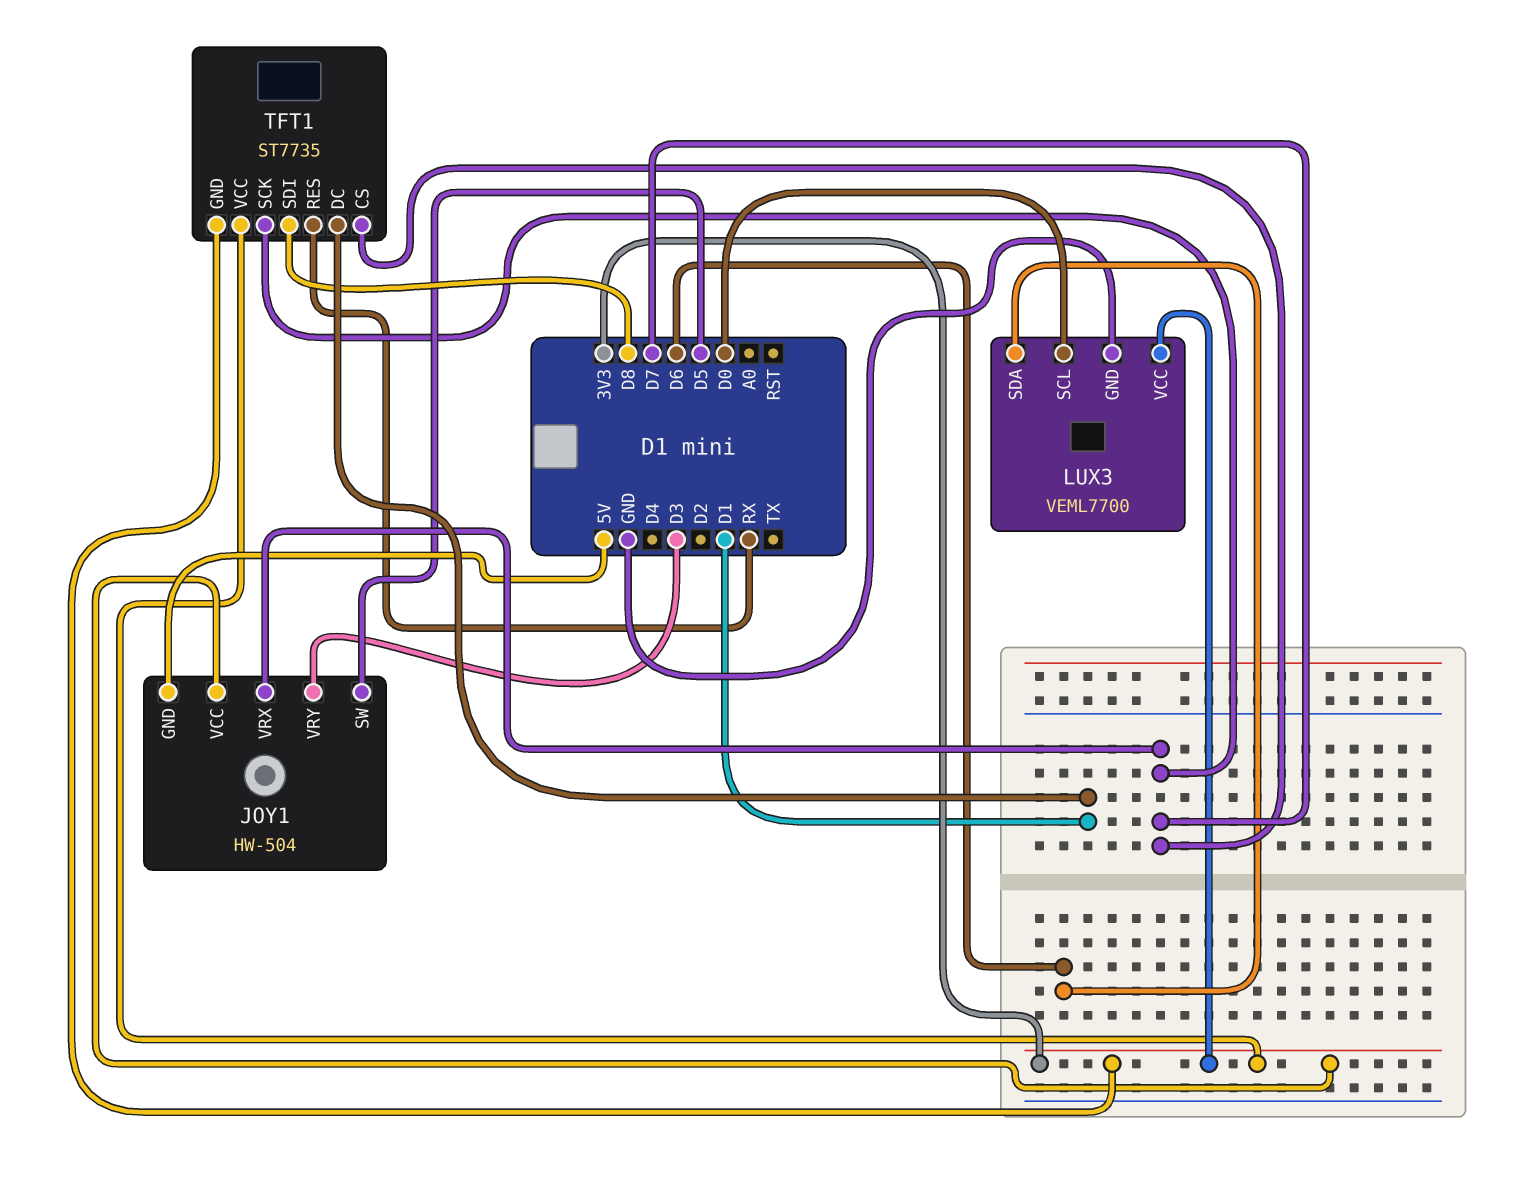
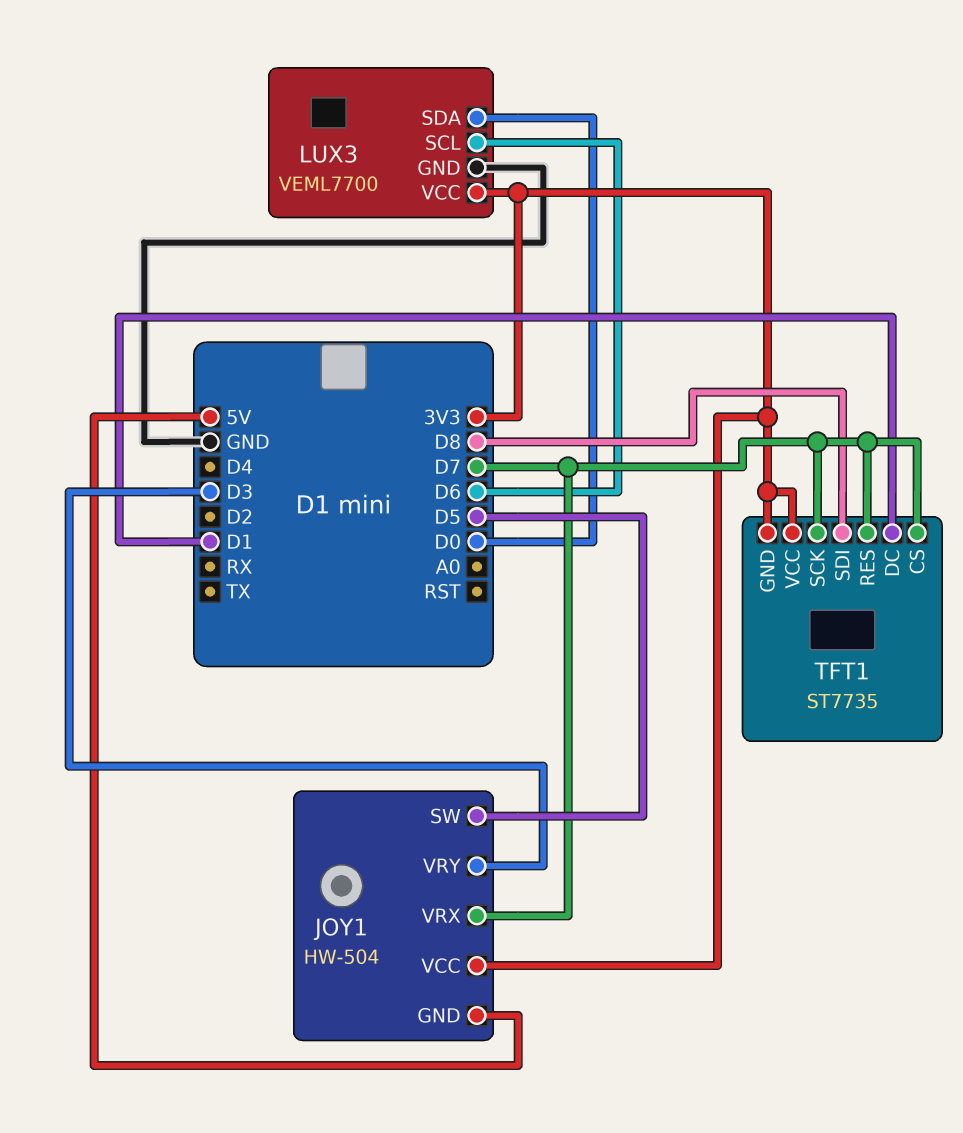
LUX3 pin SCL: D0 -> D6
LUX3 pin SDA: D6 -> D0
TFT1 pin RES: RX -> D7

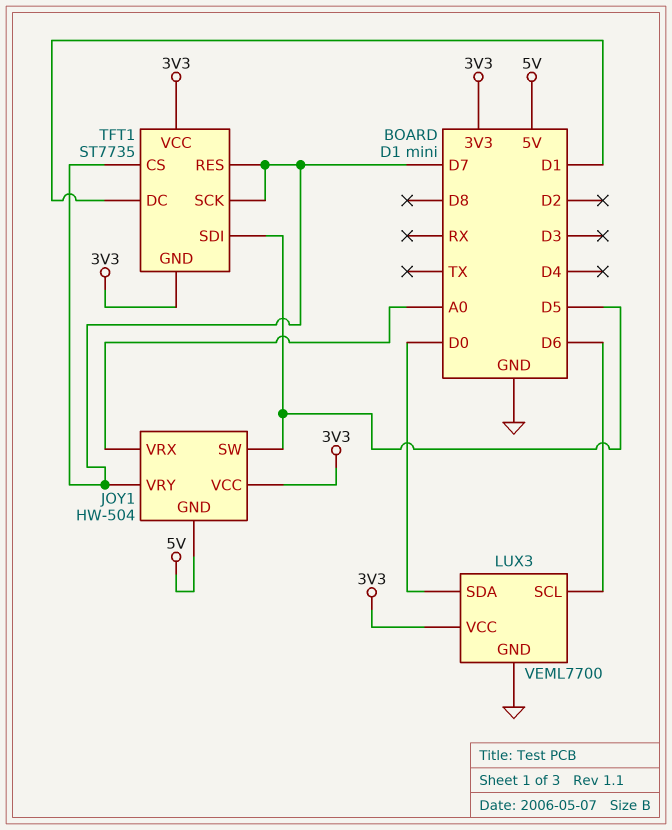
JOY1 pin VRX: D7 -> A0
JOY1 pin VRY: D3 -> D7
TFT1 pin SDI: D8 -> D5

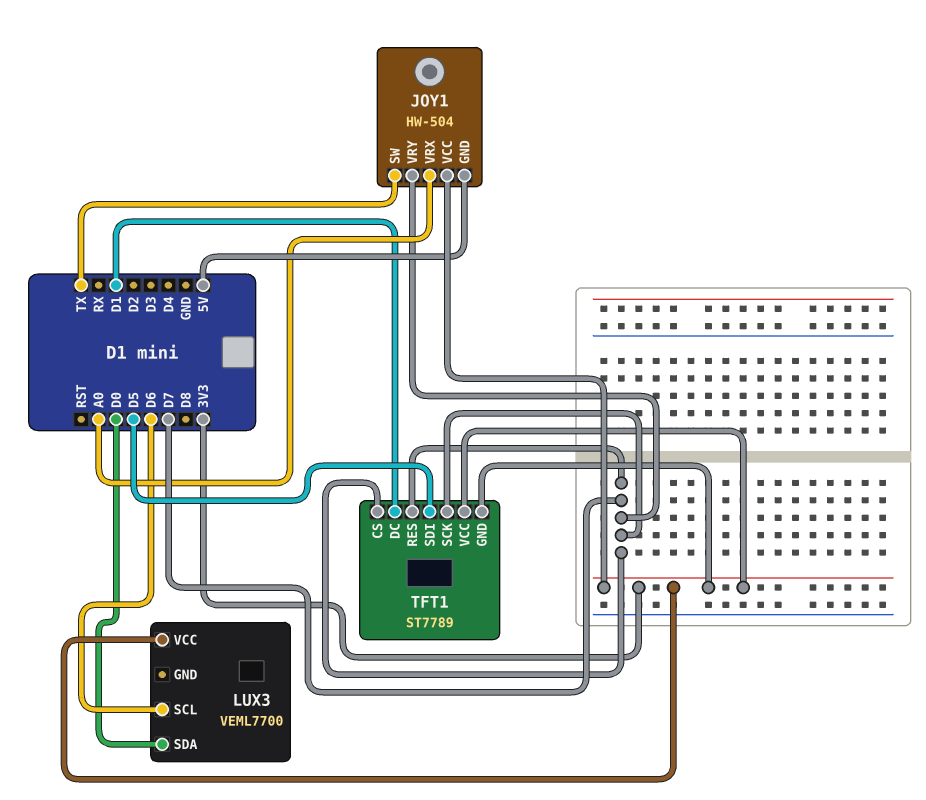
JOY1 pin SW: D5 -> TX
LUX3 pin GND: GND -> none
TFT1: ST7735 -> ST7789

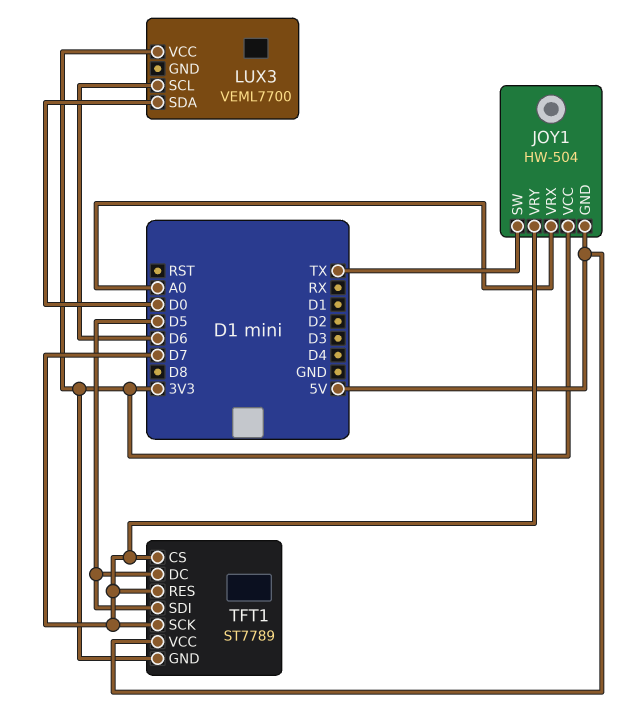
TFT1 pin DC: D1 -> D5
TFT1 pin VCC: 3V3 -> 5V

